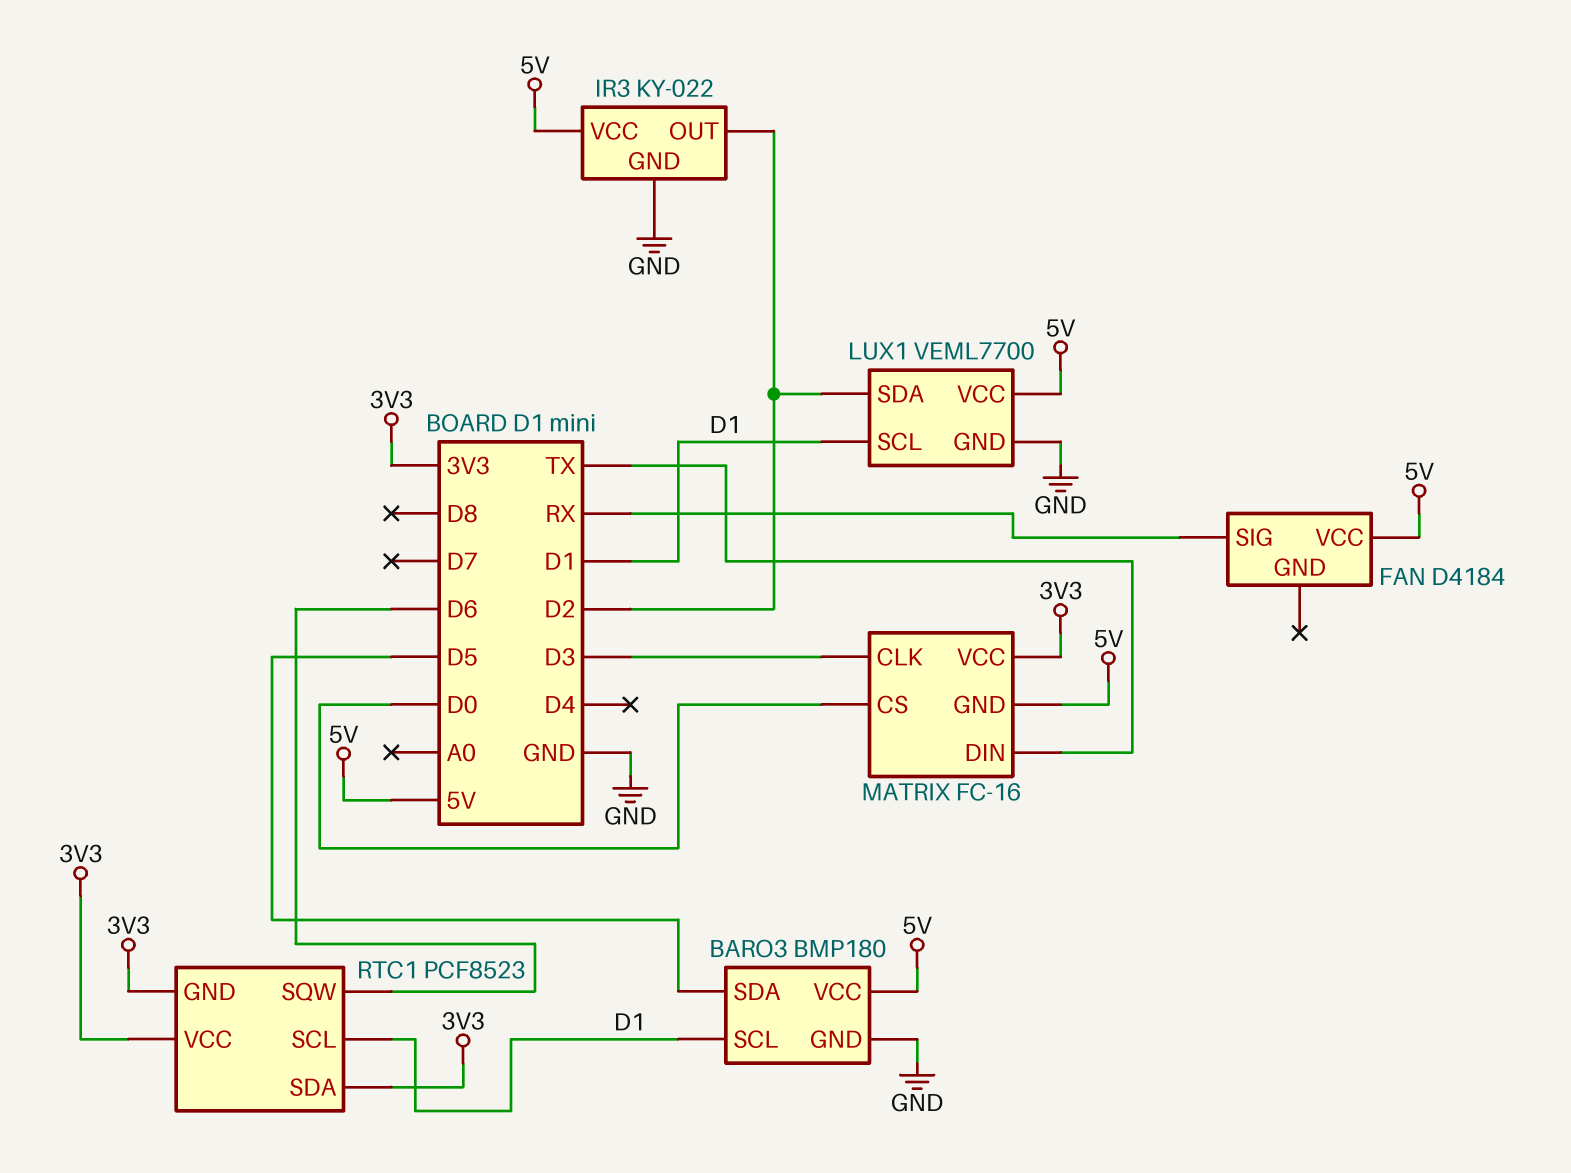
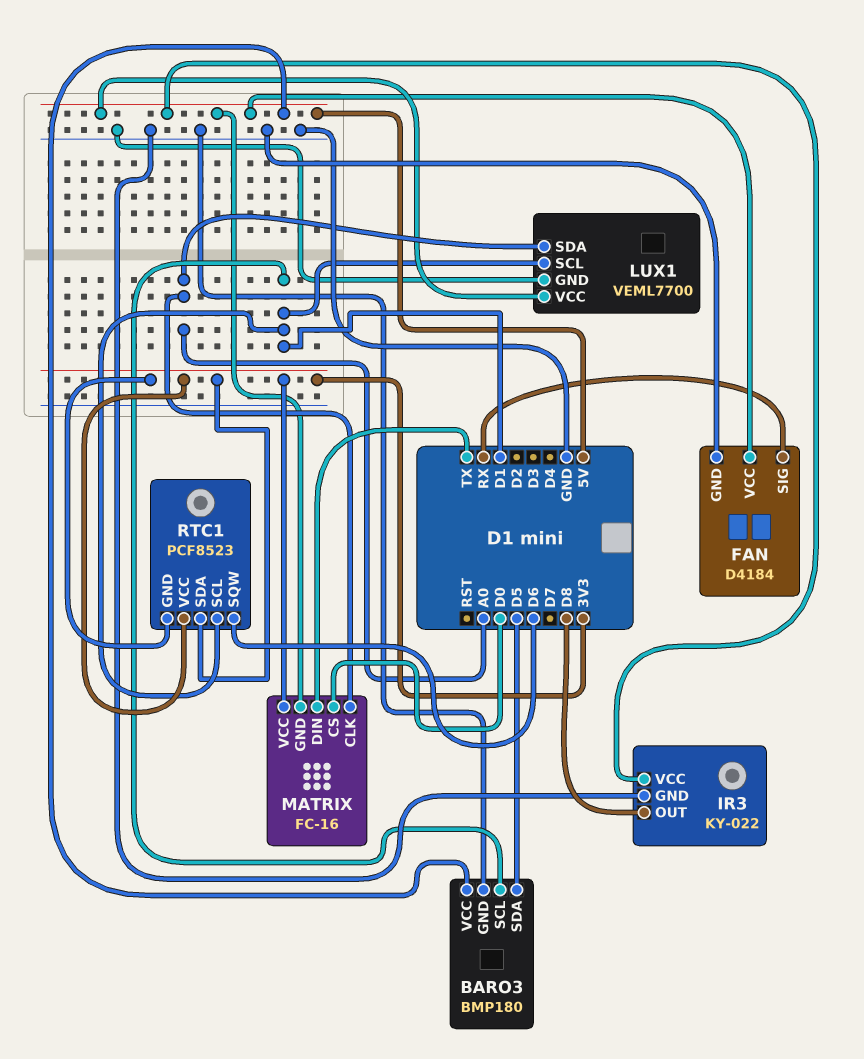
FAN pin GND: none -> GND
IR3 pin OUT: D2 -> D8
LUX1 pin SDA: D2 -> A0
MATRIX pin CLK: D3 -> A0

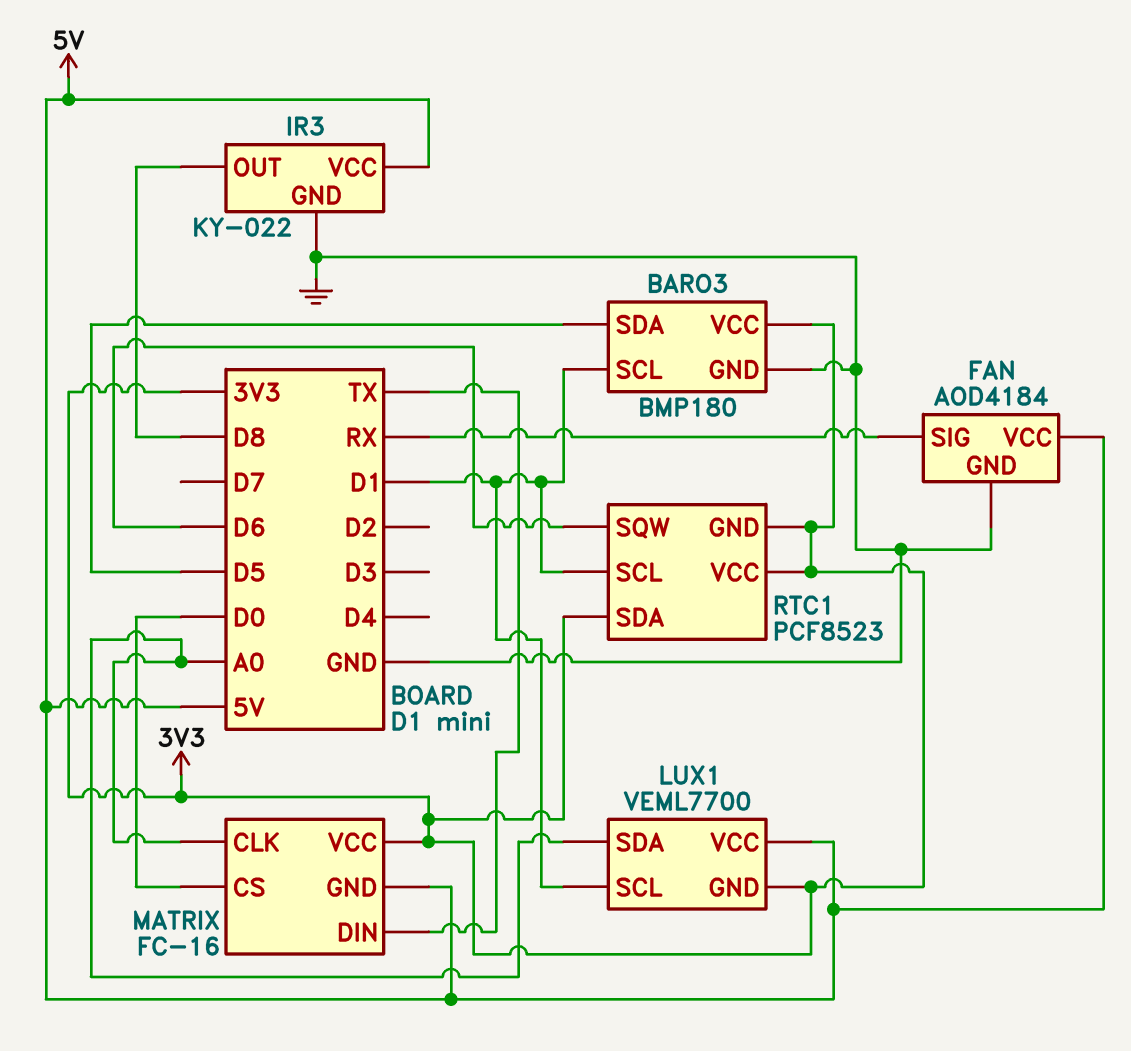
BARO3 pin VCC: 5V -> 3V3
FAN: D4184 -> AOD4184
LUX1 pin GND: GND -> 3V3

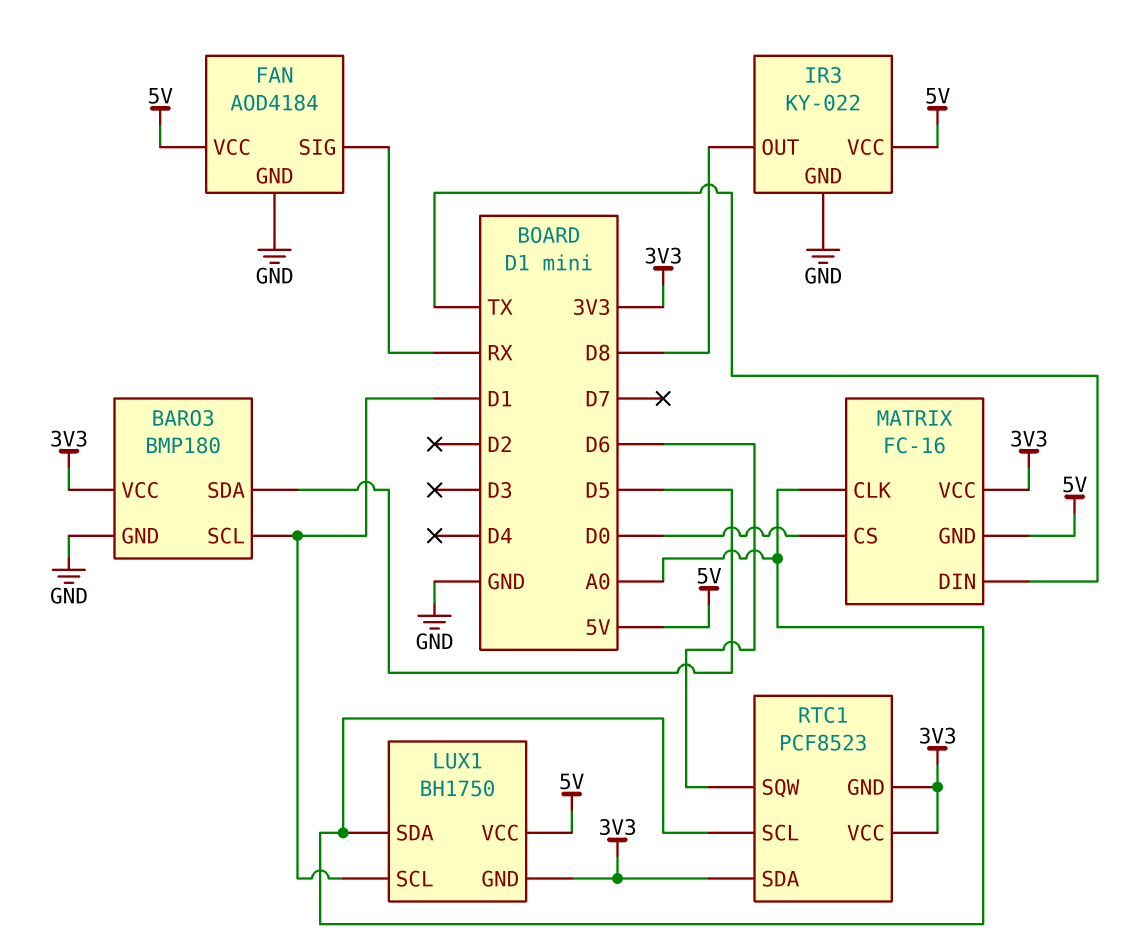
LUX1: VEML7700 -> BH1750
RTC1 pin SCL: D1 -> A0

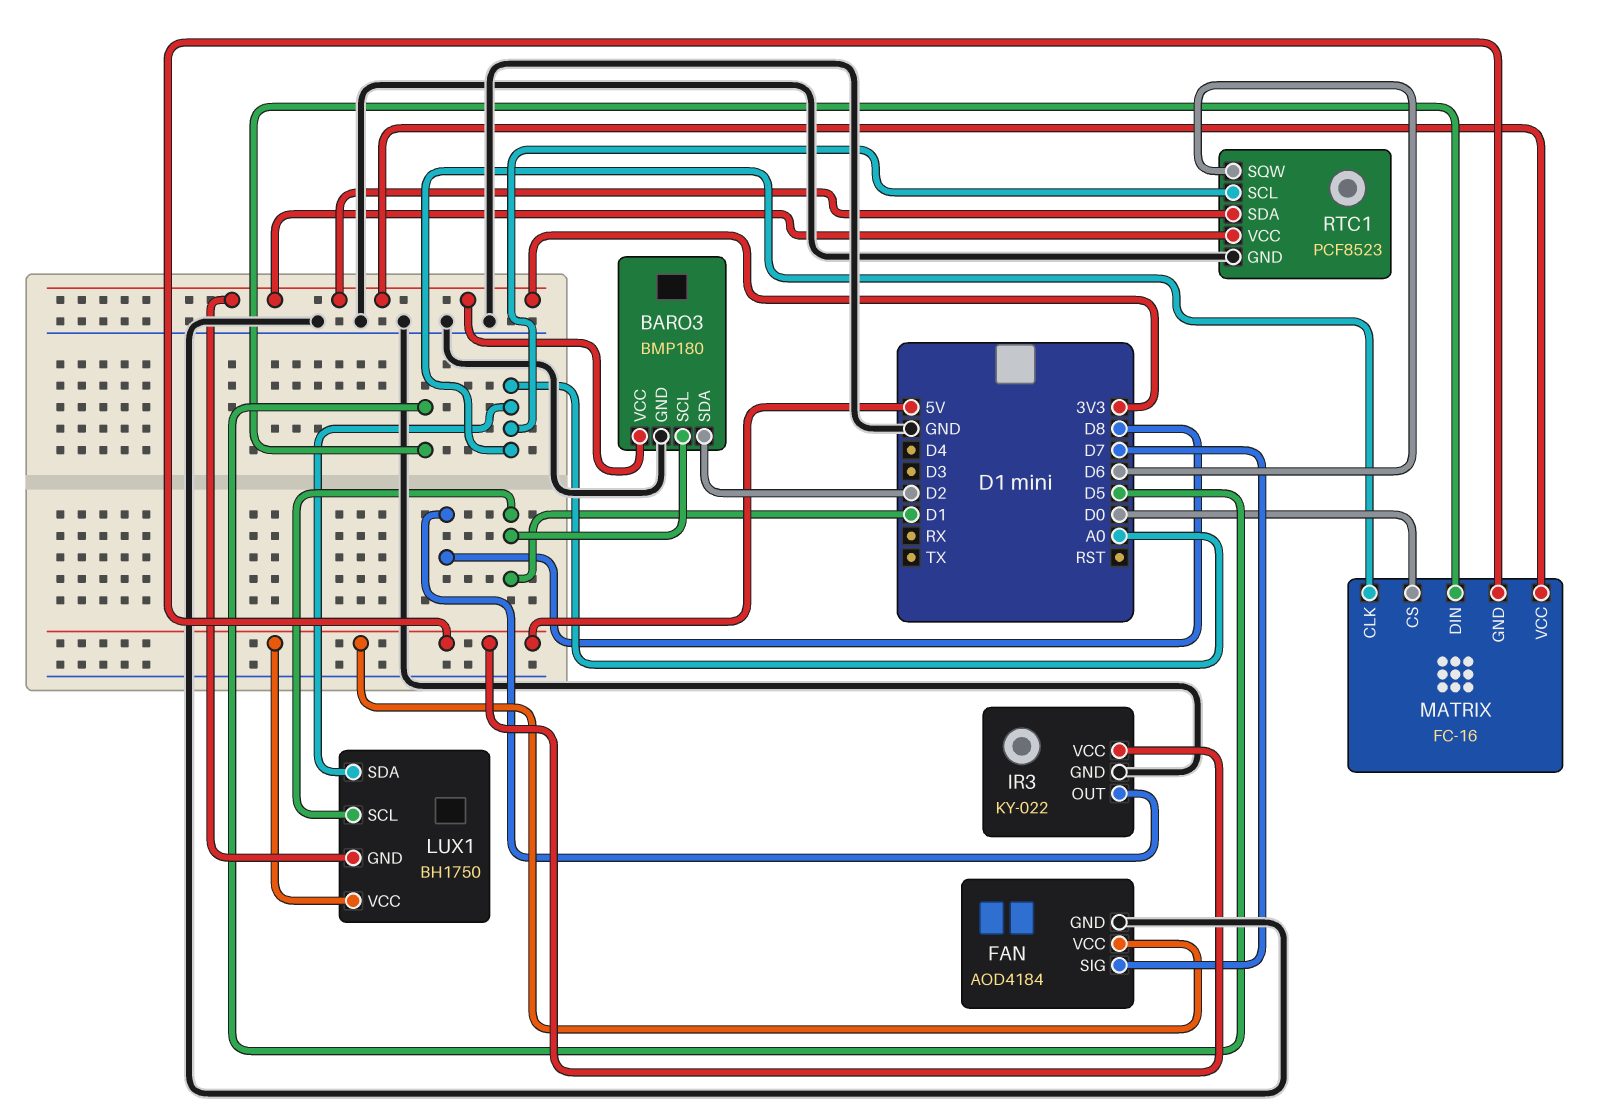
BARO3 pin SDA: D5 -> D2
FAN pin SIG: RX -> D7
MATRIX pin DIN: TX -> D5
RTC1 pin GND: 3V3 -> GND

